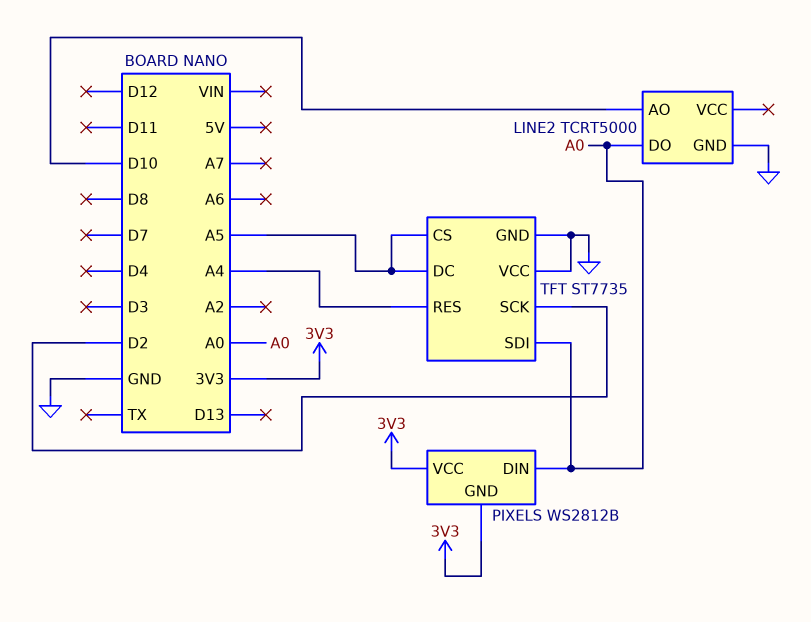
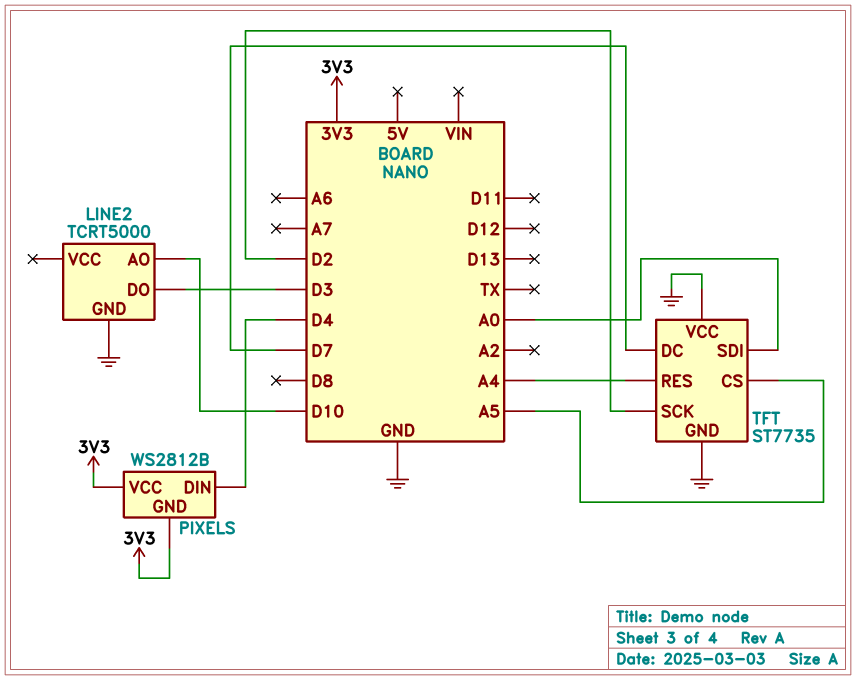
LINE2 pin DO: A0 -> D3
PIXELS pin DIN: A0 -> D4
TFT pin DC: A5 -> D7

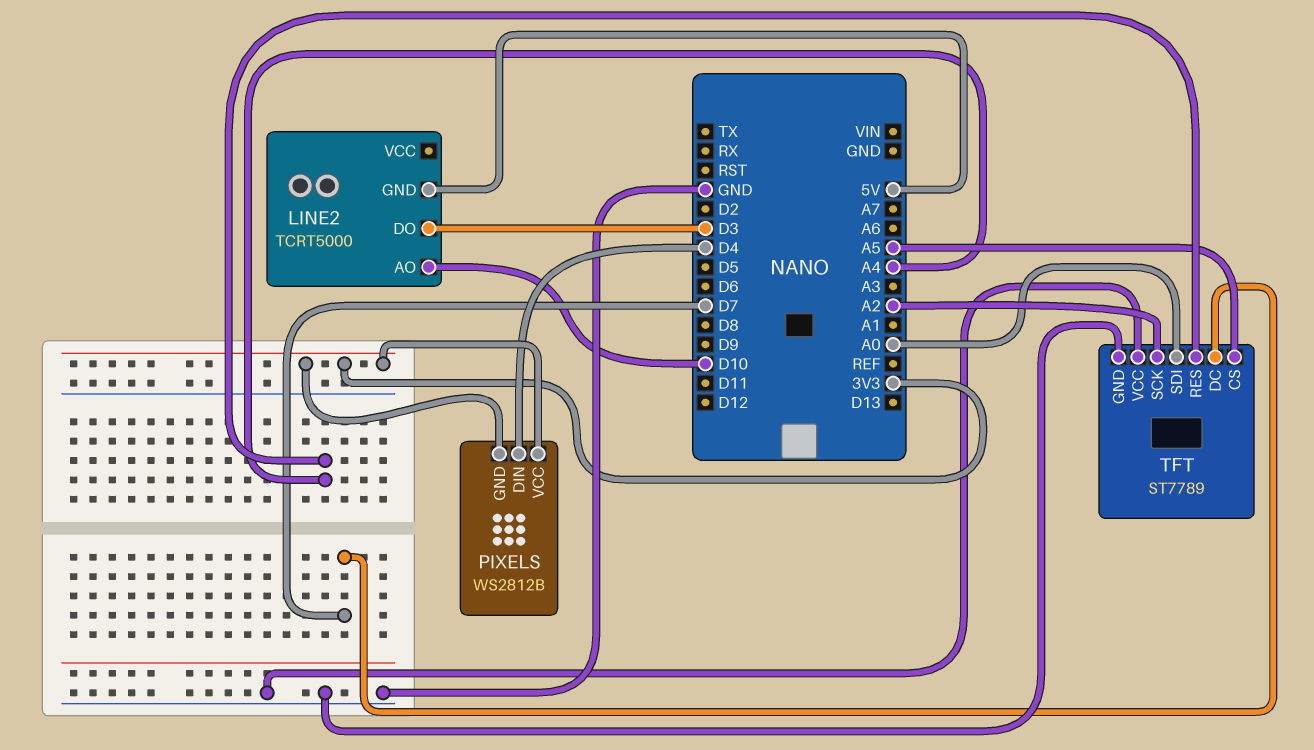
LINE2 pin GND: GND -> 5V
TFT: ST7735 -> ST7789
TFT pin SCK: D2 -> A2

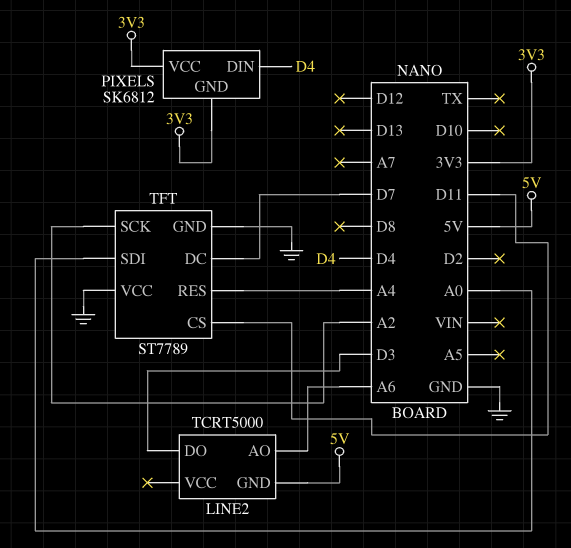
LINE2 pin AO: D10 -> A6
PIXELS: WS2812B -> SK6812
TFT pin CS: A5 -> D11

